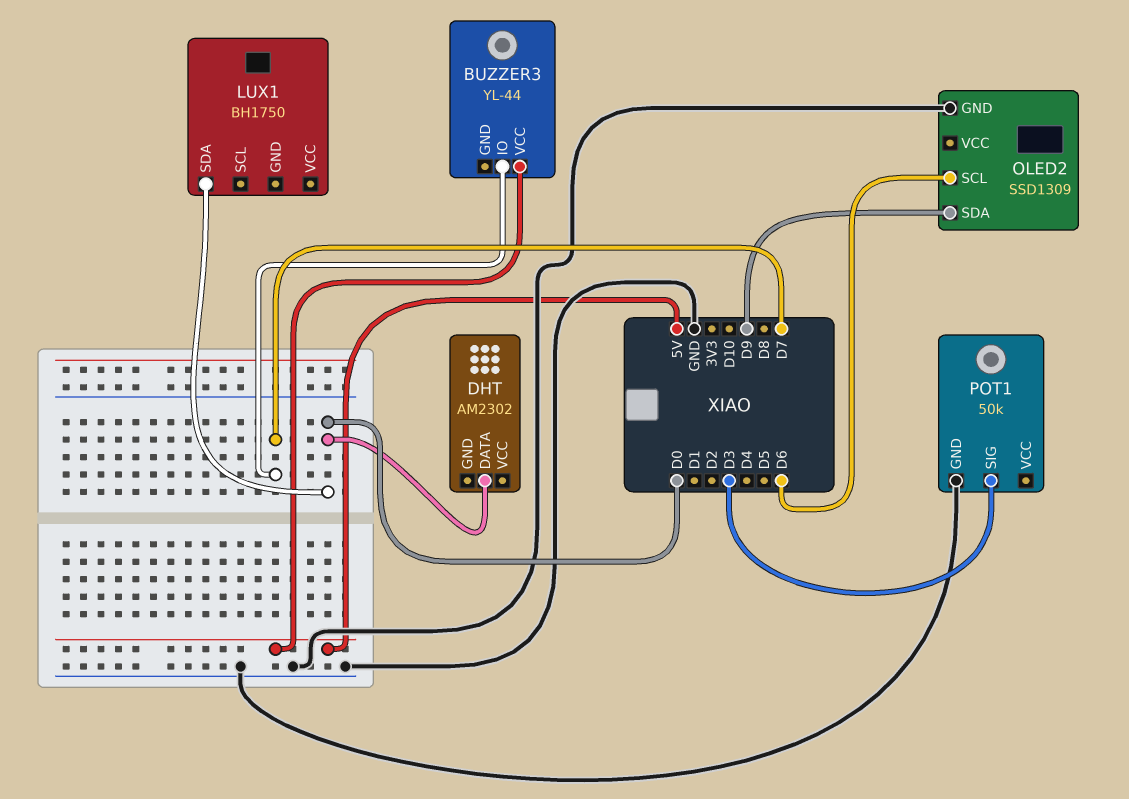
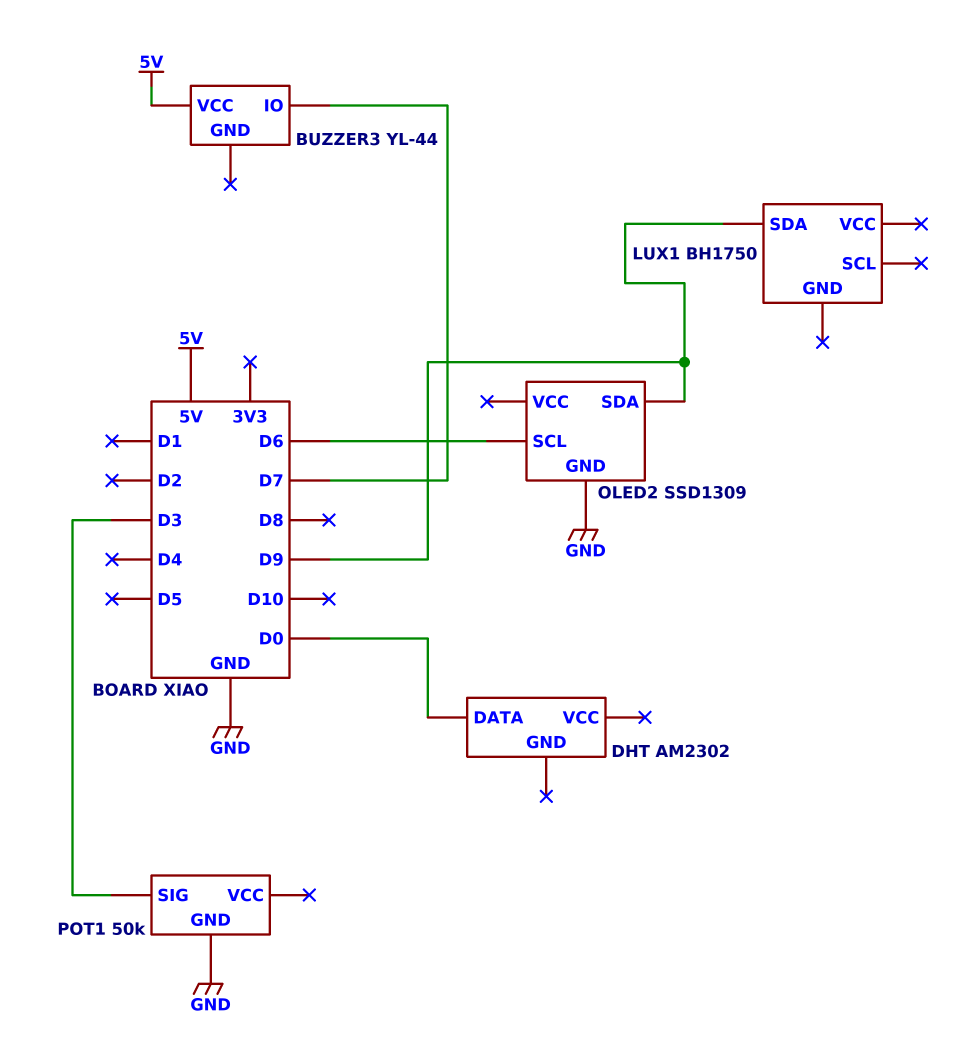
LUX1 pin SDA: D0 -> D9

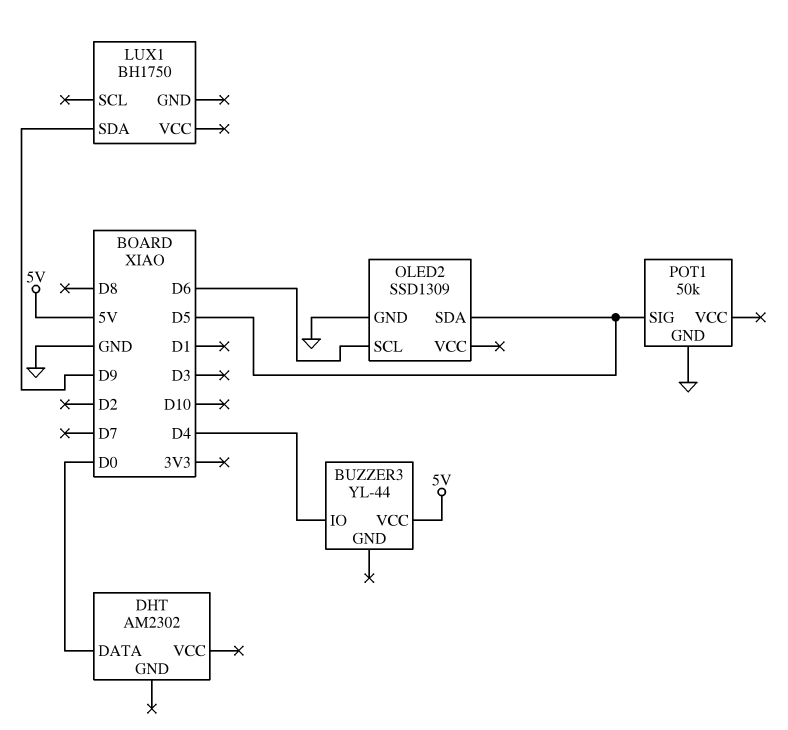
BUZZER3 pin IO: D7 -> D4
OLED2 pin SDA: D9 -> D5
POT1 pin SIG: D3 -> D5

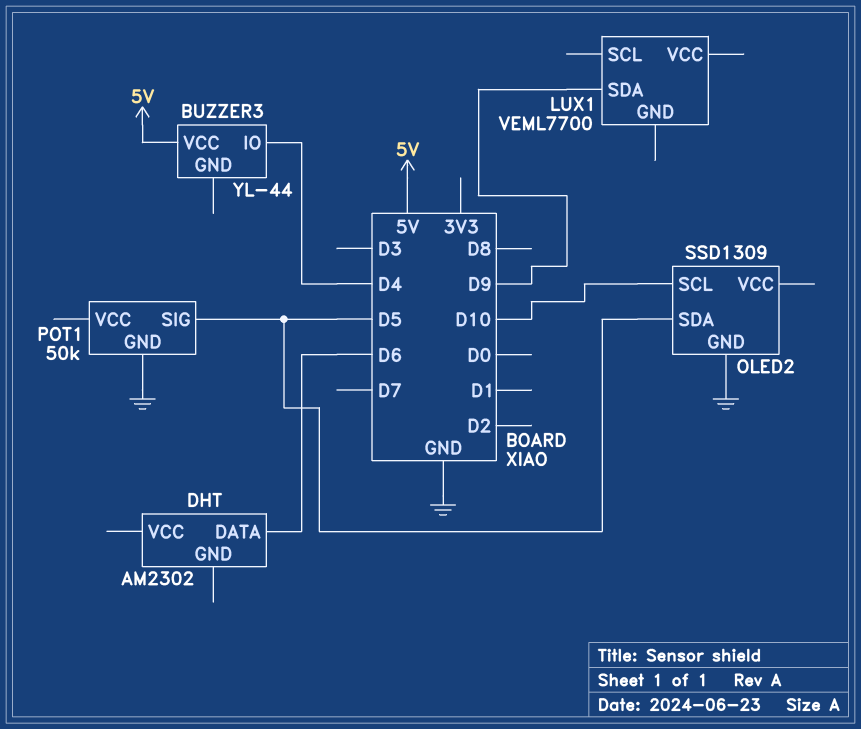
DHT pin DATA: D0 -> D6
LUX1: BH1750 -> VEML7700
OLED2 pin SCL: D6 -> D10

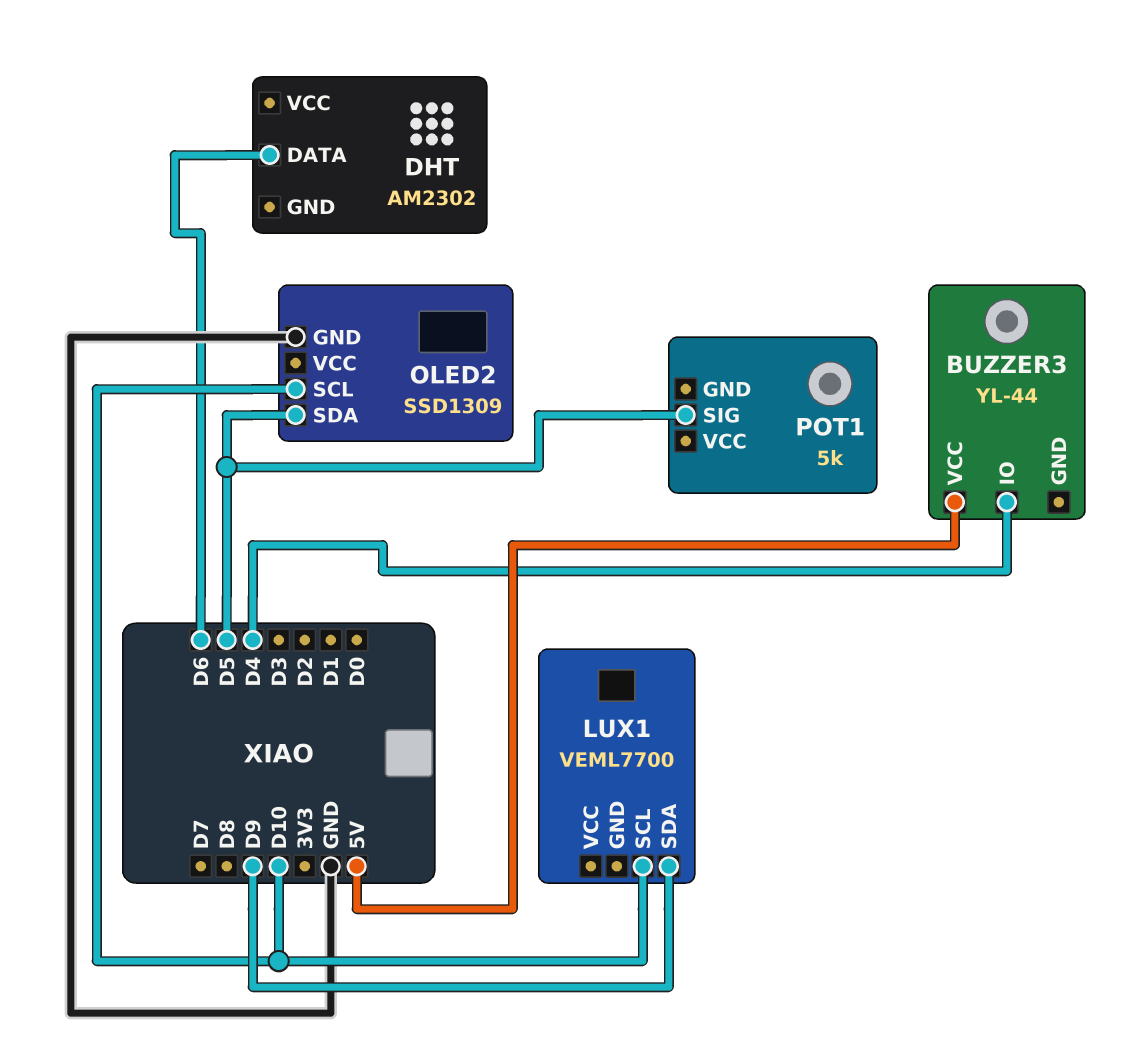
LUX1 pin SCL: none -> D10
POT1: 50k -> 5k
POT1 pin GND: GND -> none

